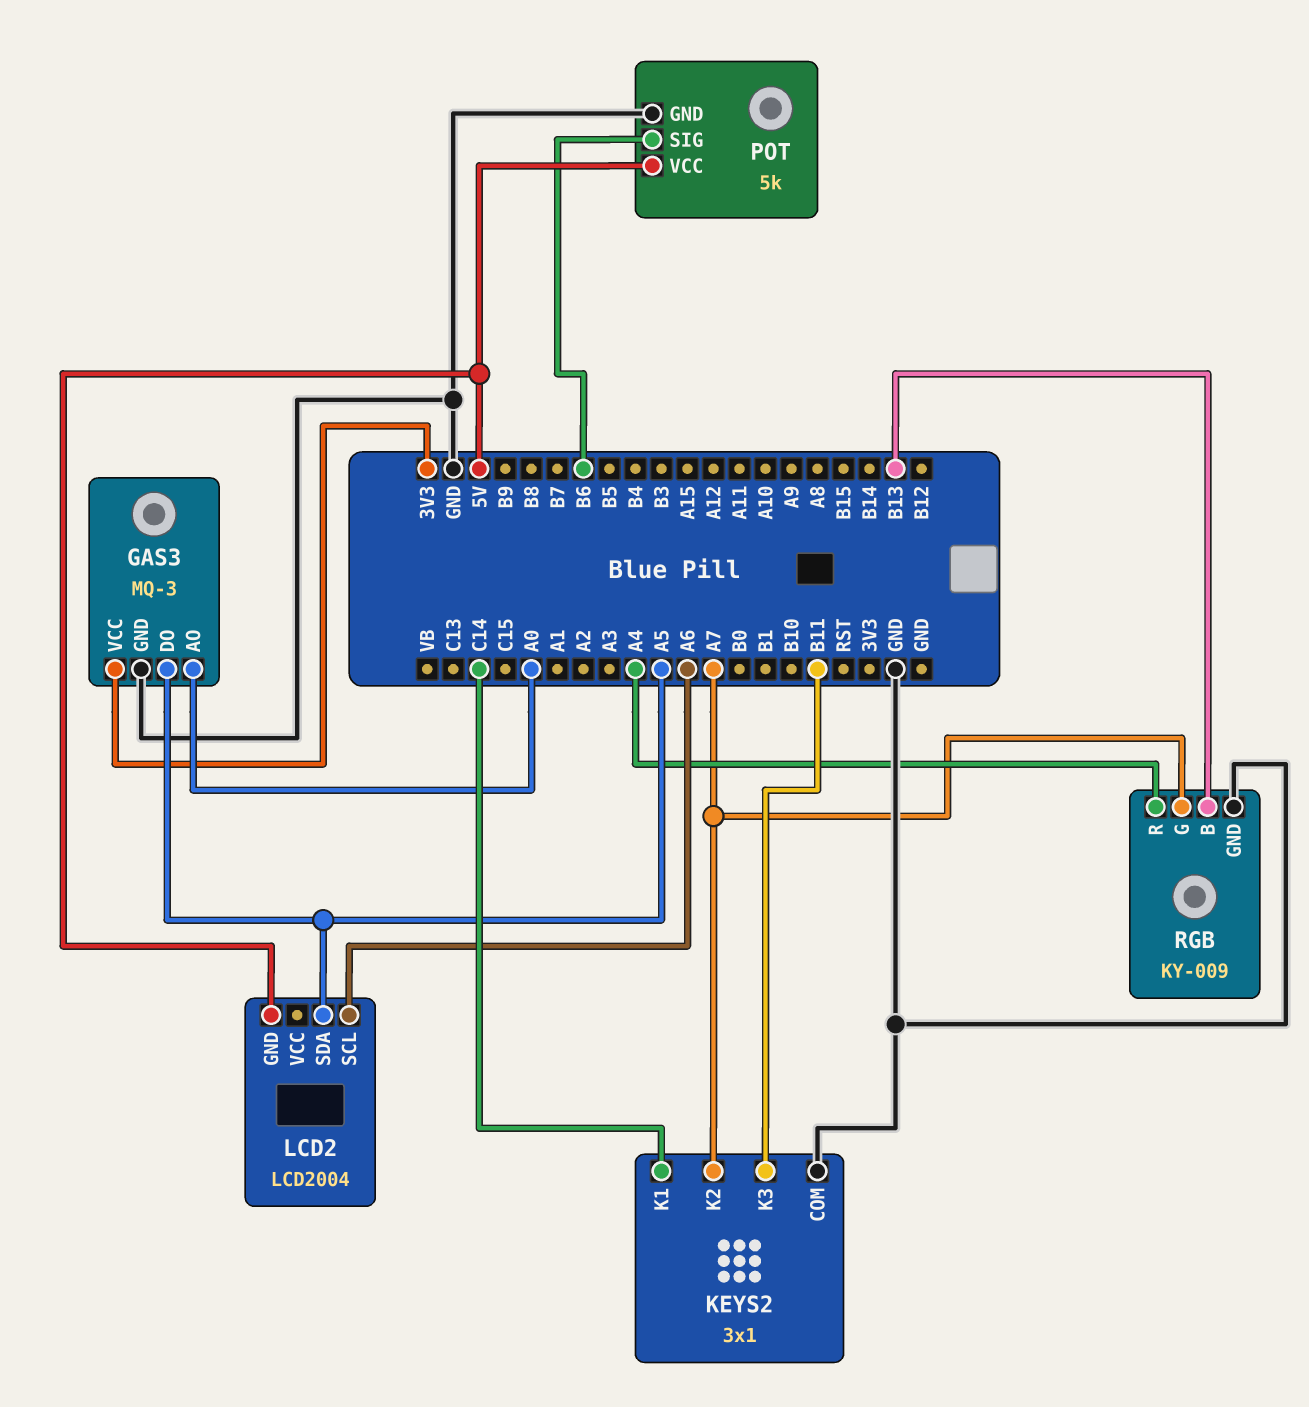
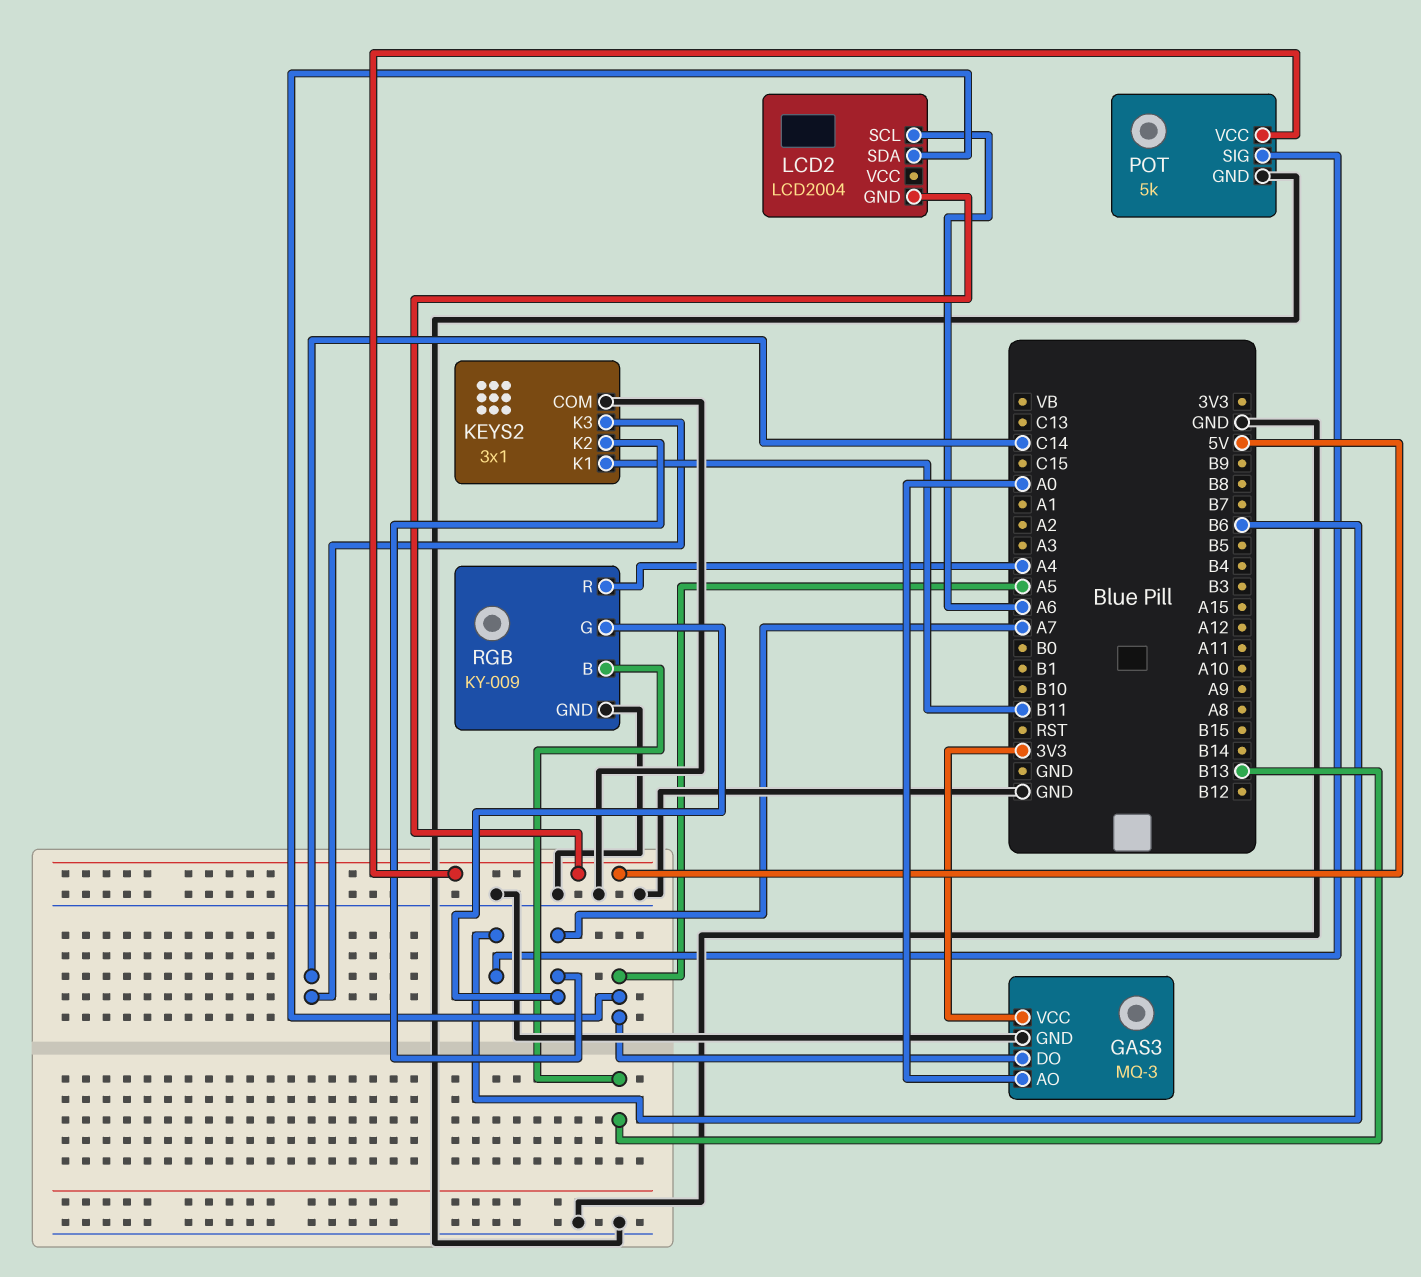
KEYS2 pin K1: C14 -> B11
KEYS2 pin K3: B11 -> C14

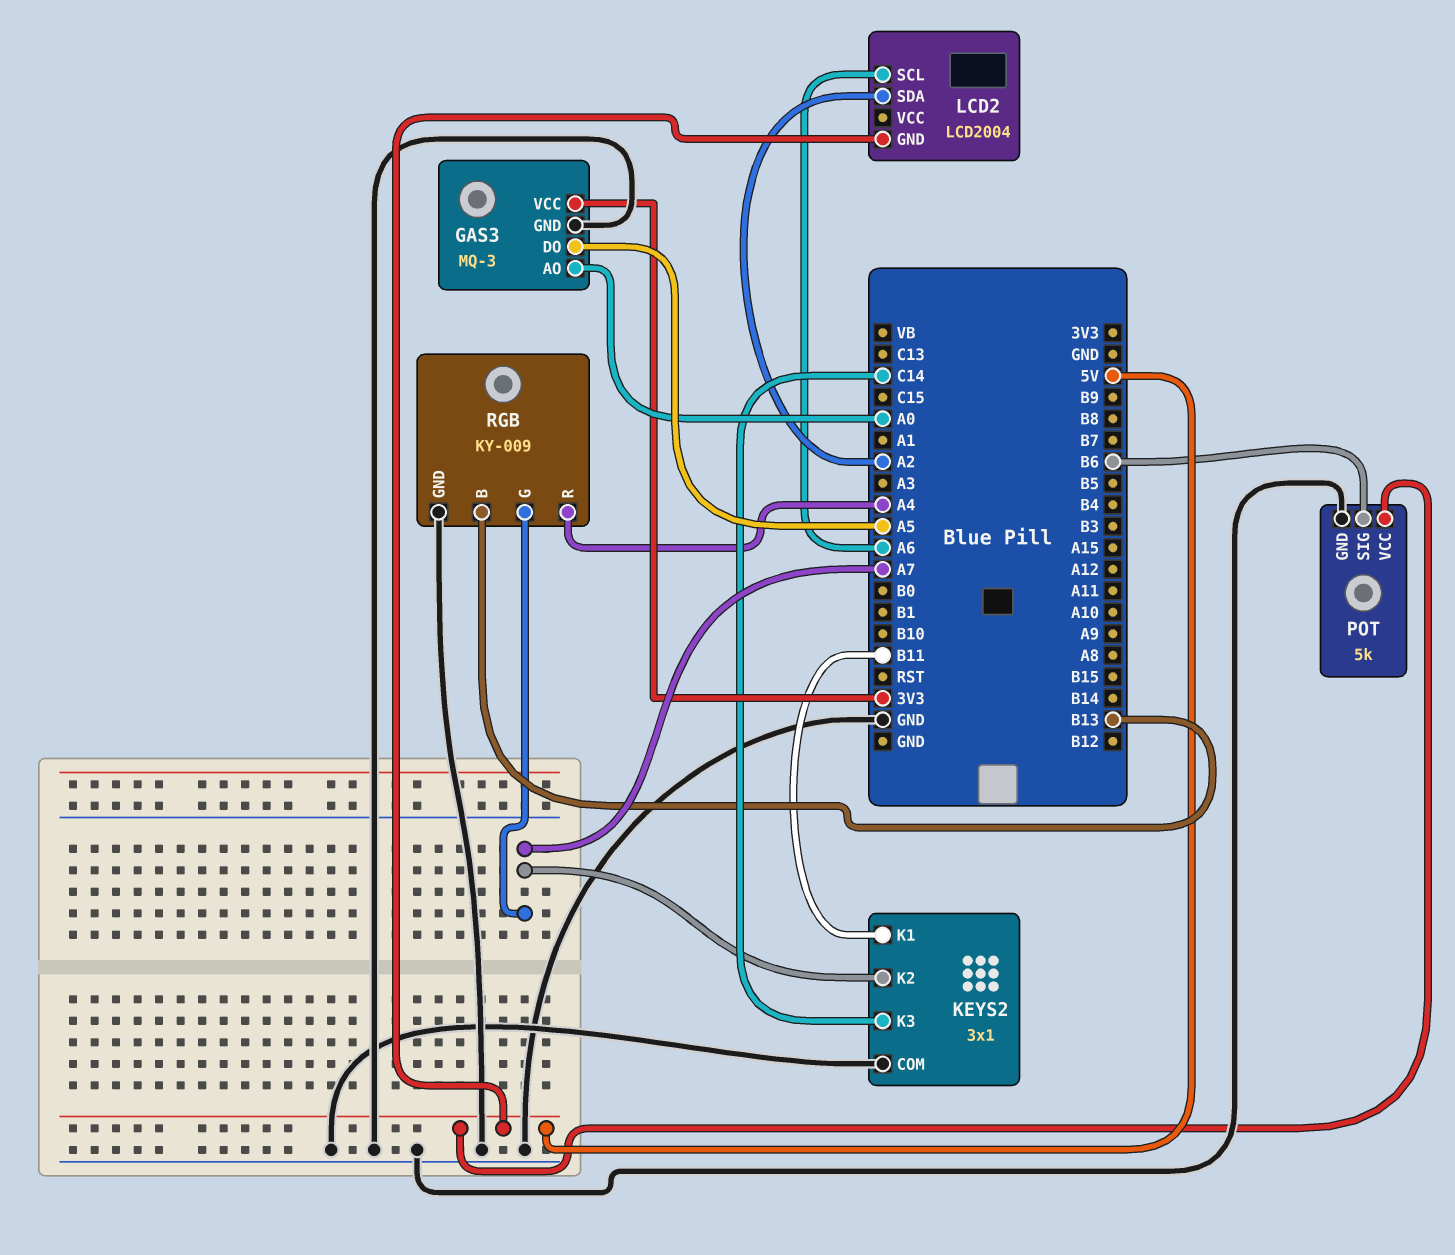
LCD2 pin SDA: A5 -> A2

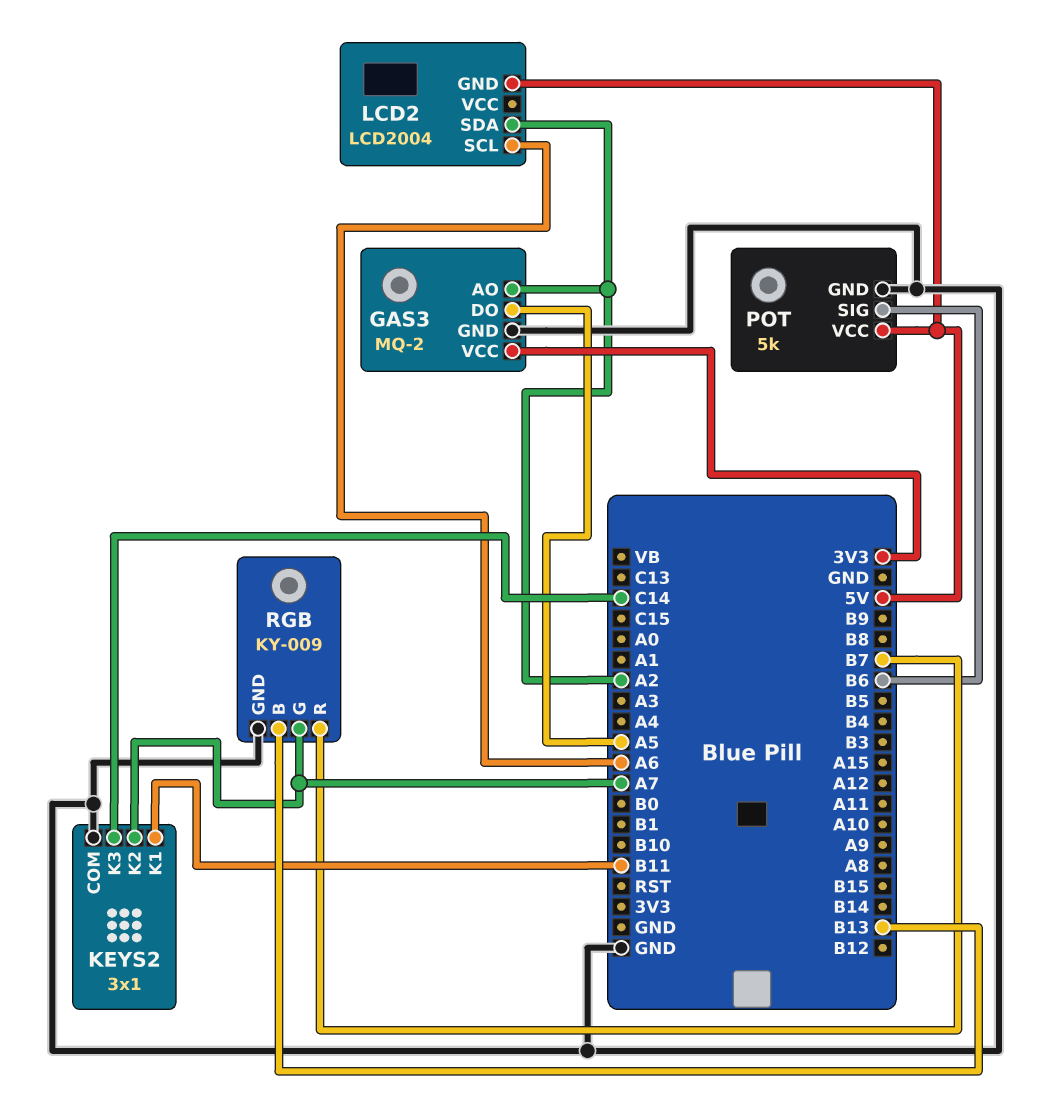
GAS3: MQ-3 -> MQ-2
GAS3 pin AO: A0 -> A2
RGB pin R: A4 -> B7

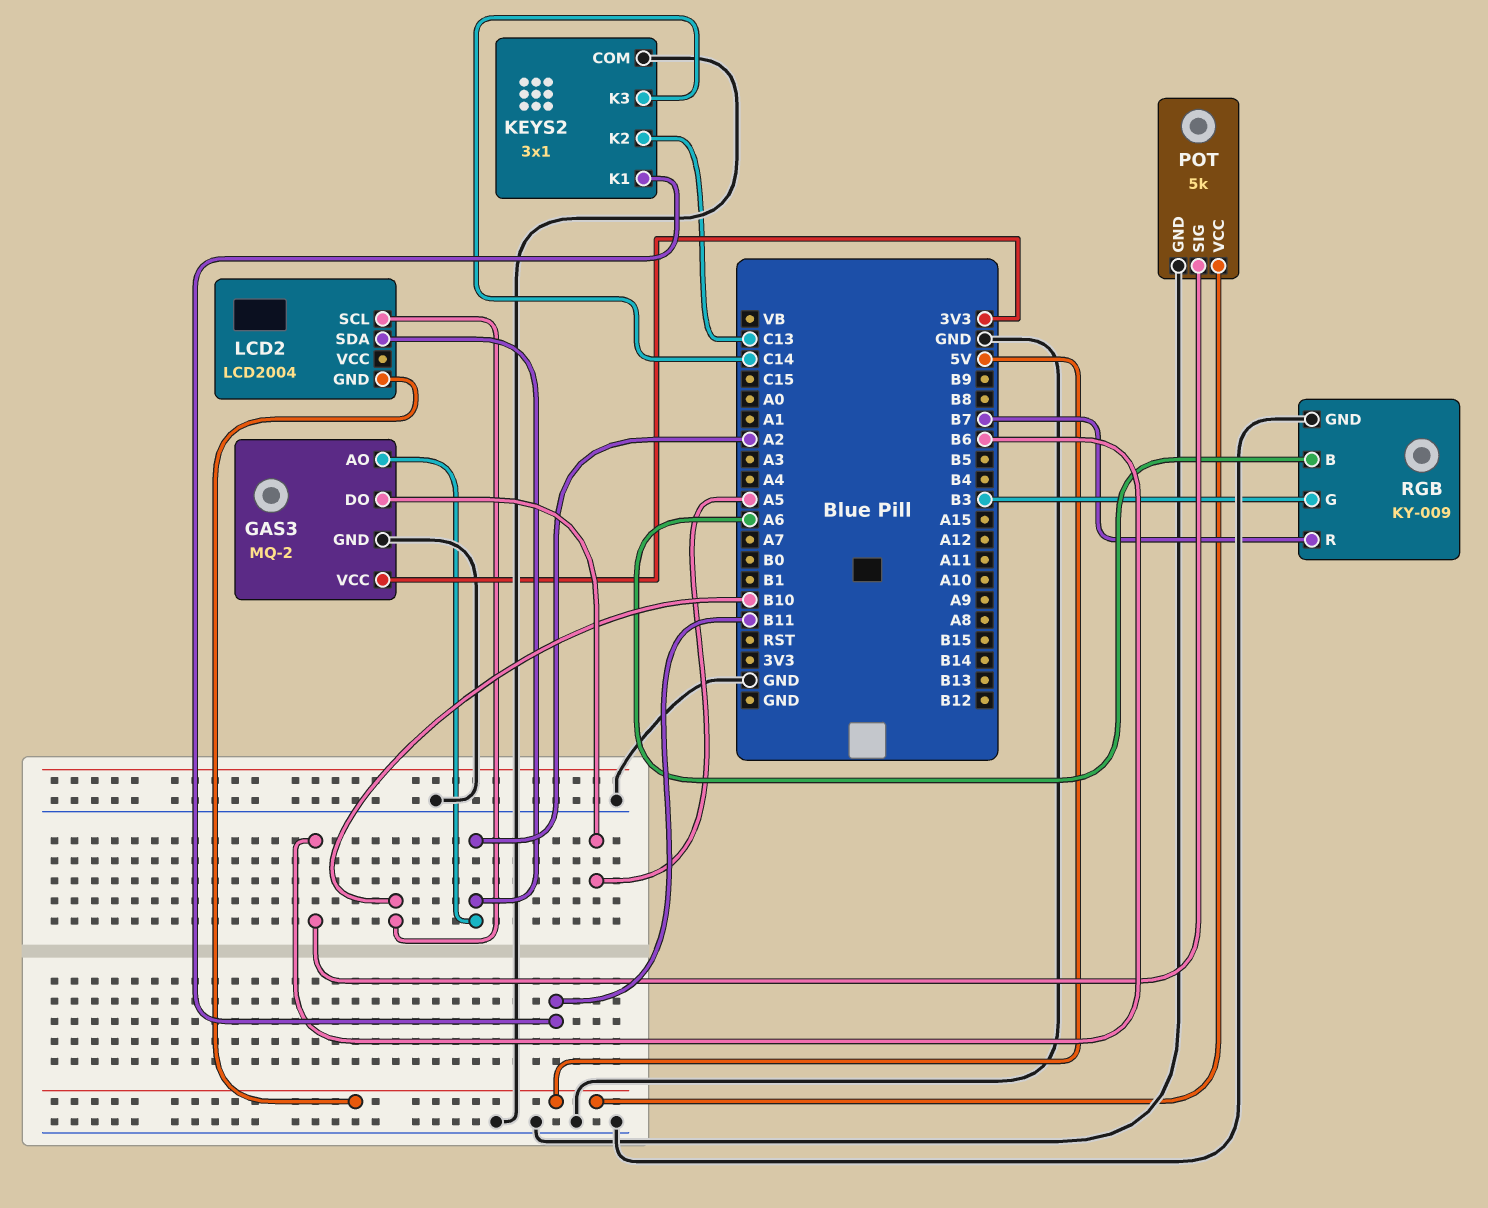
KEYS2 pin K2: A7 -> C13
LCD2 pin SCL: A6 -> B10
RGB pin B: B13 -> A6
RGB pin G: A7 -> B3

